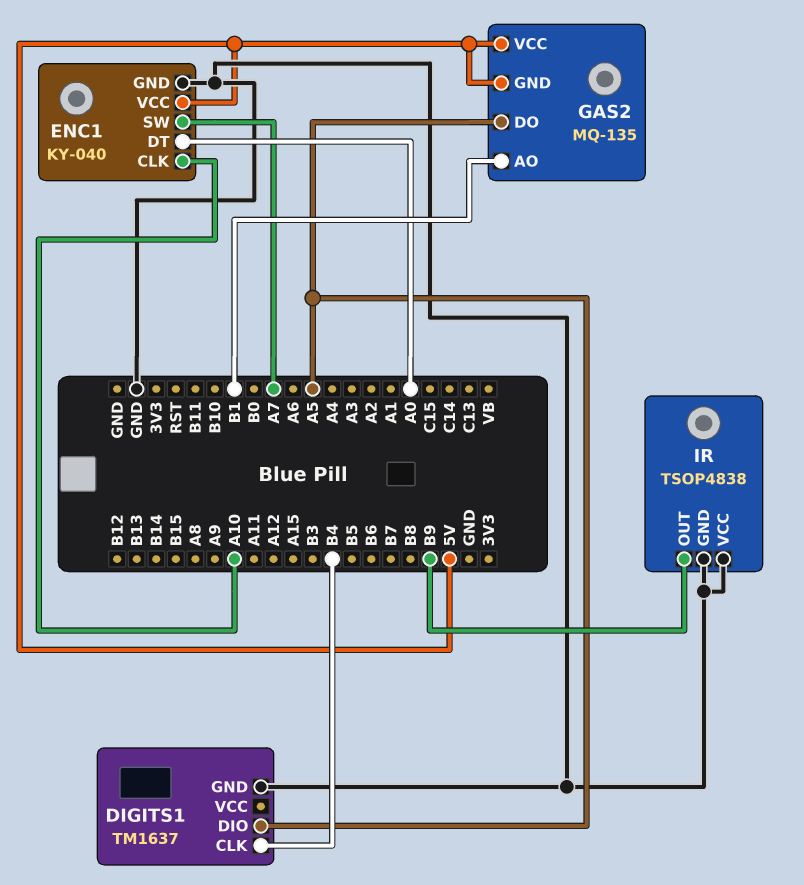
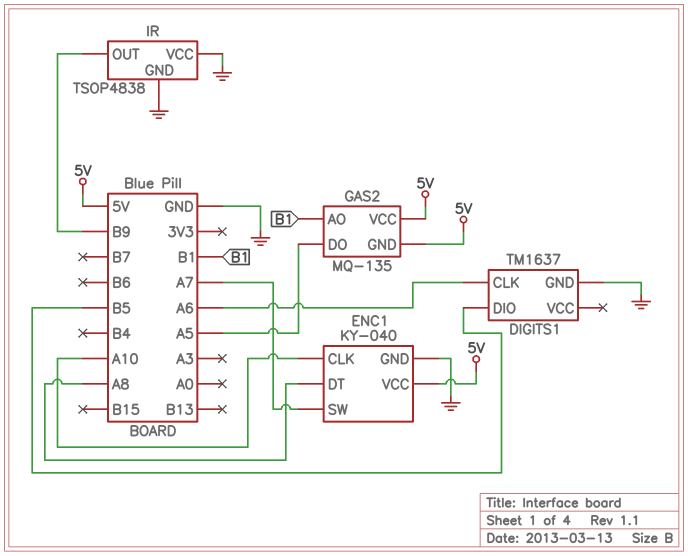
DIGITS1 pin CLK: B4 -> A6
DIGITS1 pin DIO: A5 -> B5
ENC1 pin DT: A0 -> A8

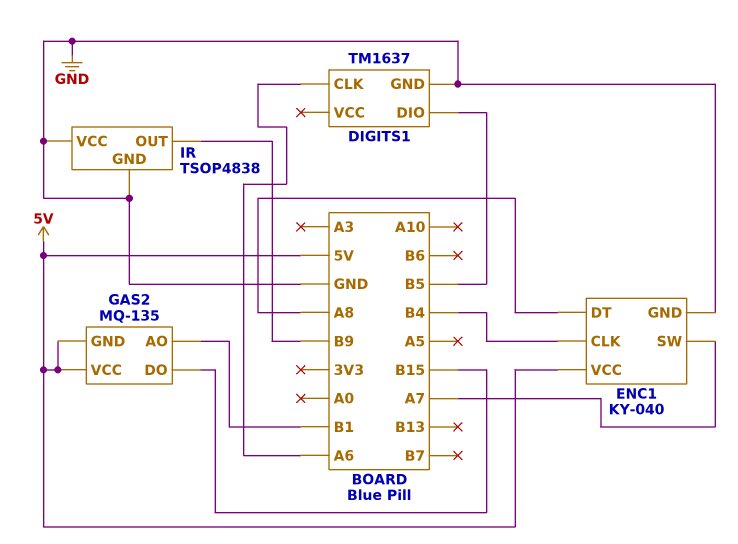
ENC1 pin CLK: A10 -> B4
GAS2 pin DO: A5 -> B15

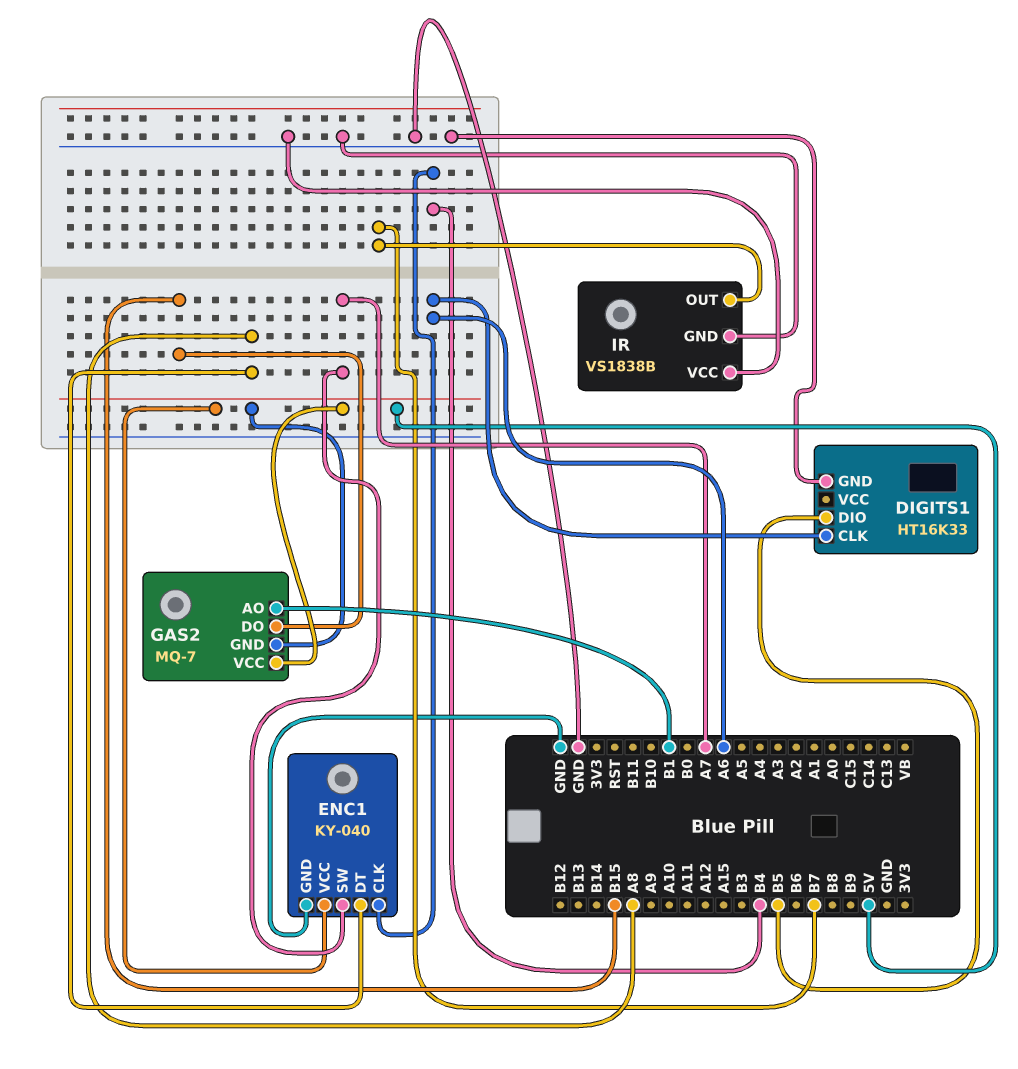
DIGITS1: TM1637 -> HT16K33
GAS2: MQ-135 -> MQ-7
IR: TSOP4838 -> VS1838B
IR pin OUT: B9 -> B7

